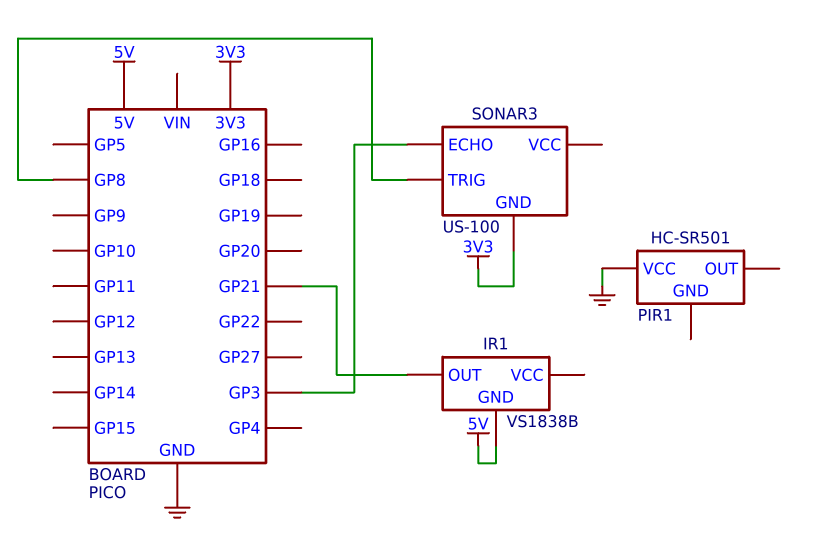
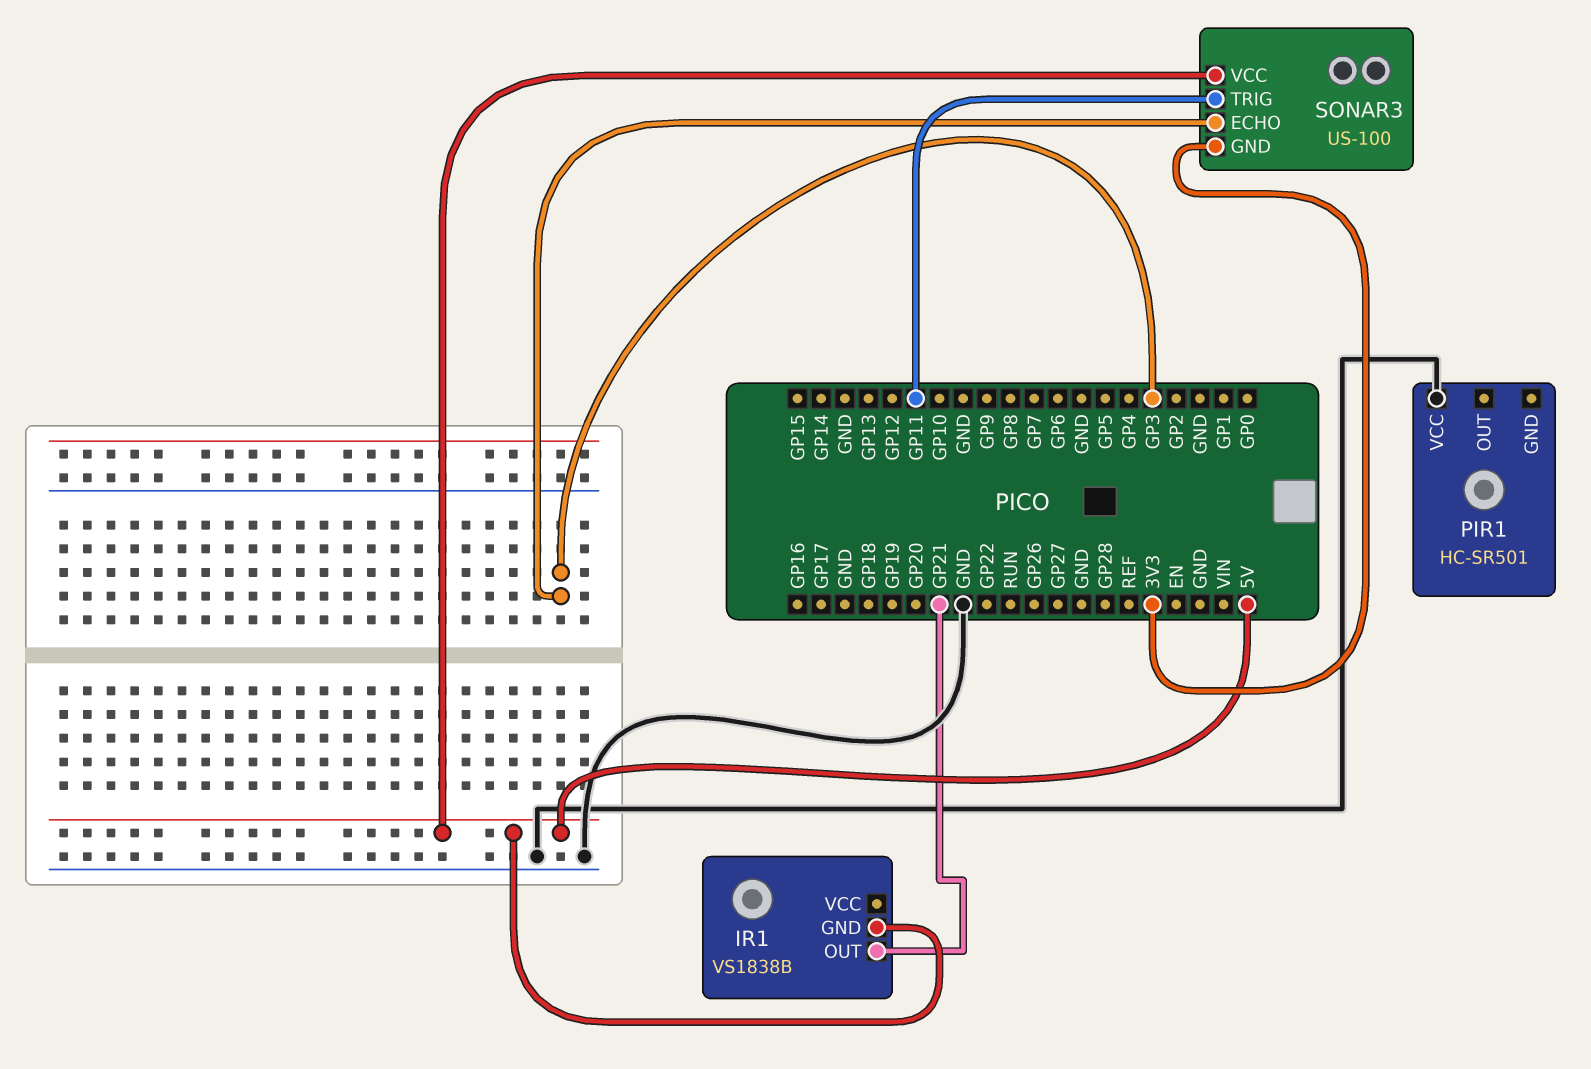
SONAR3 pin TRIG: GP8 -> GP11
SONAR3 pin VCC: none -> 5V

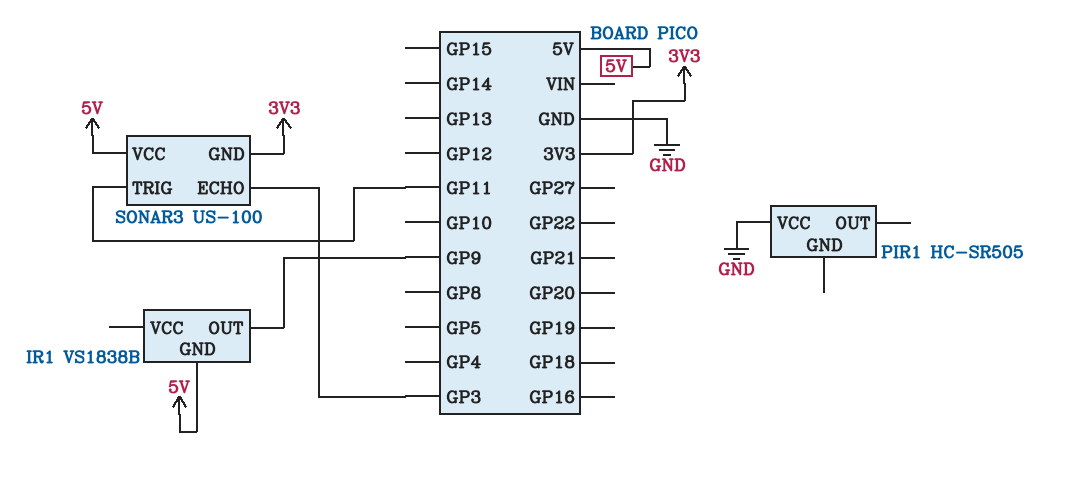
IR1 pin OUT: GP21 -> GP9
PIR1: HC-SR501 -> HC-SR505

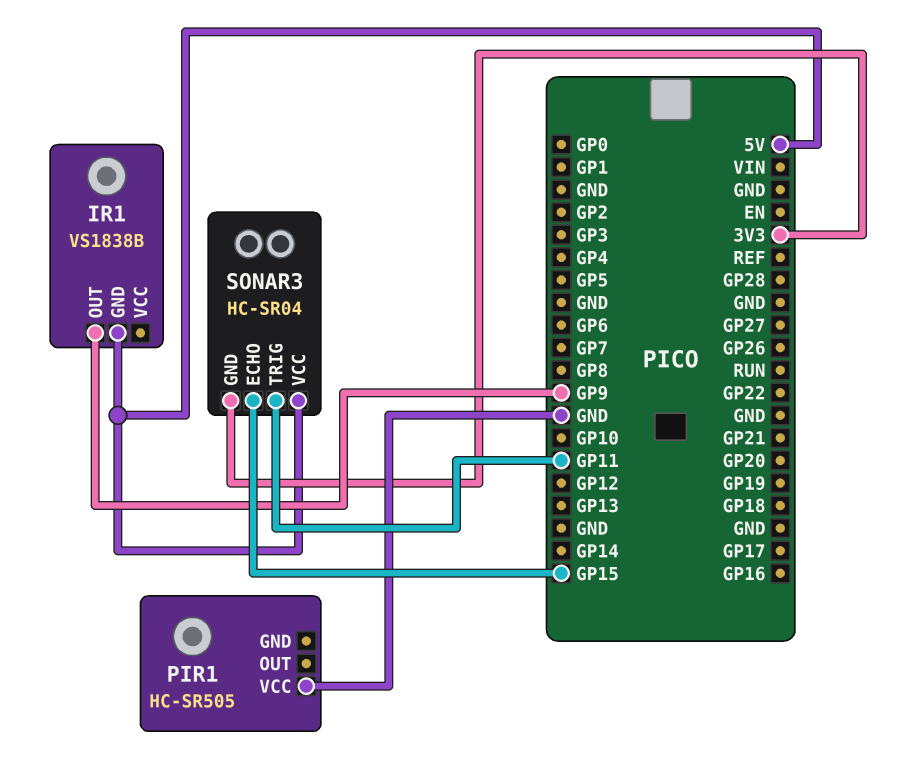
SONAR3: US-100 -> HC-SR04
SONAR3 pin ECHO: GP3 -> GP15

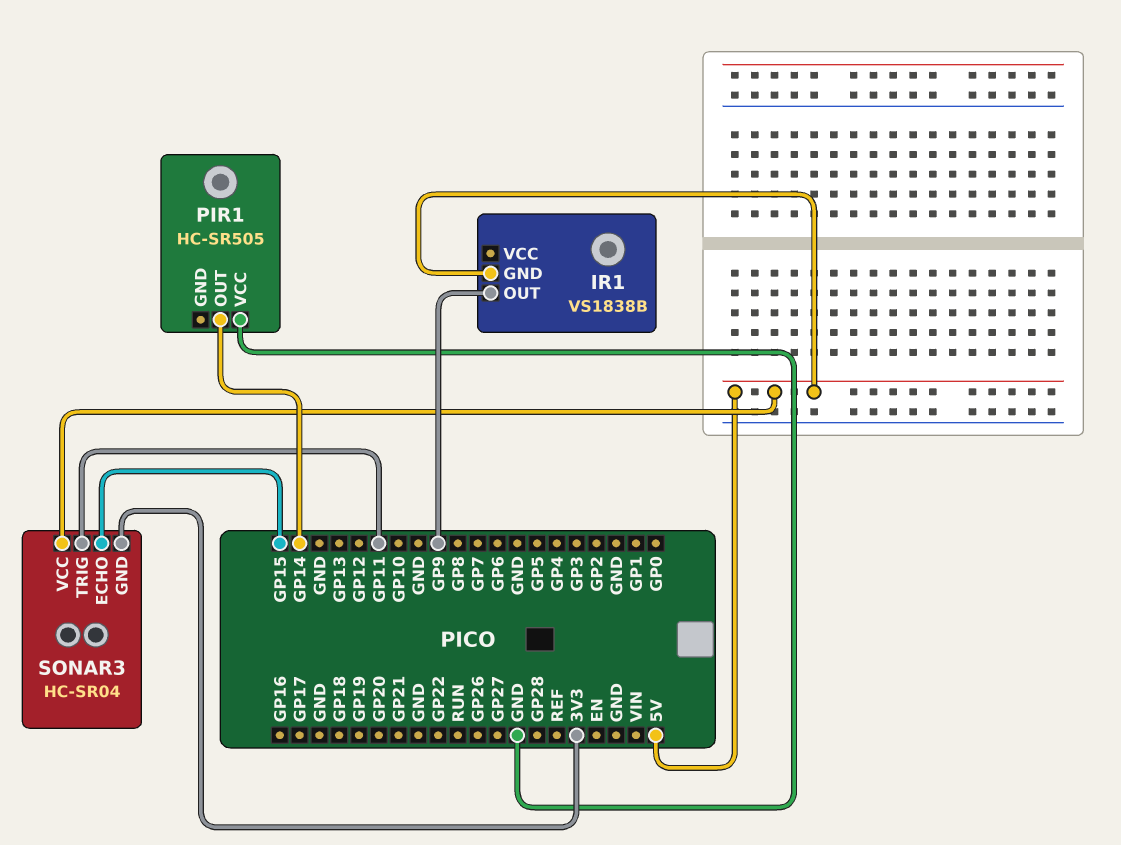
PIR1 pin OUT: none -> GP14

